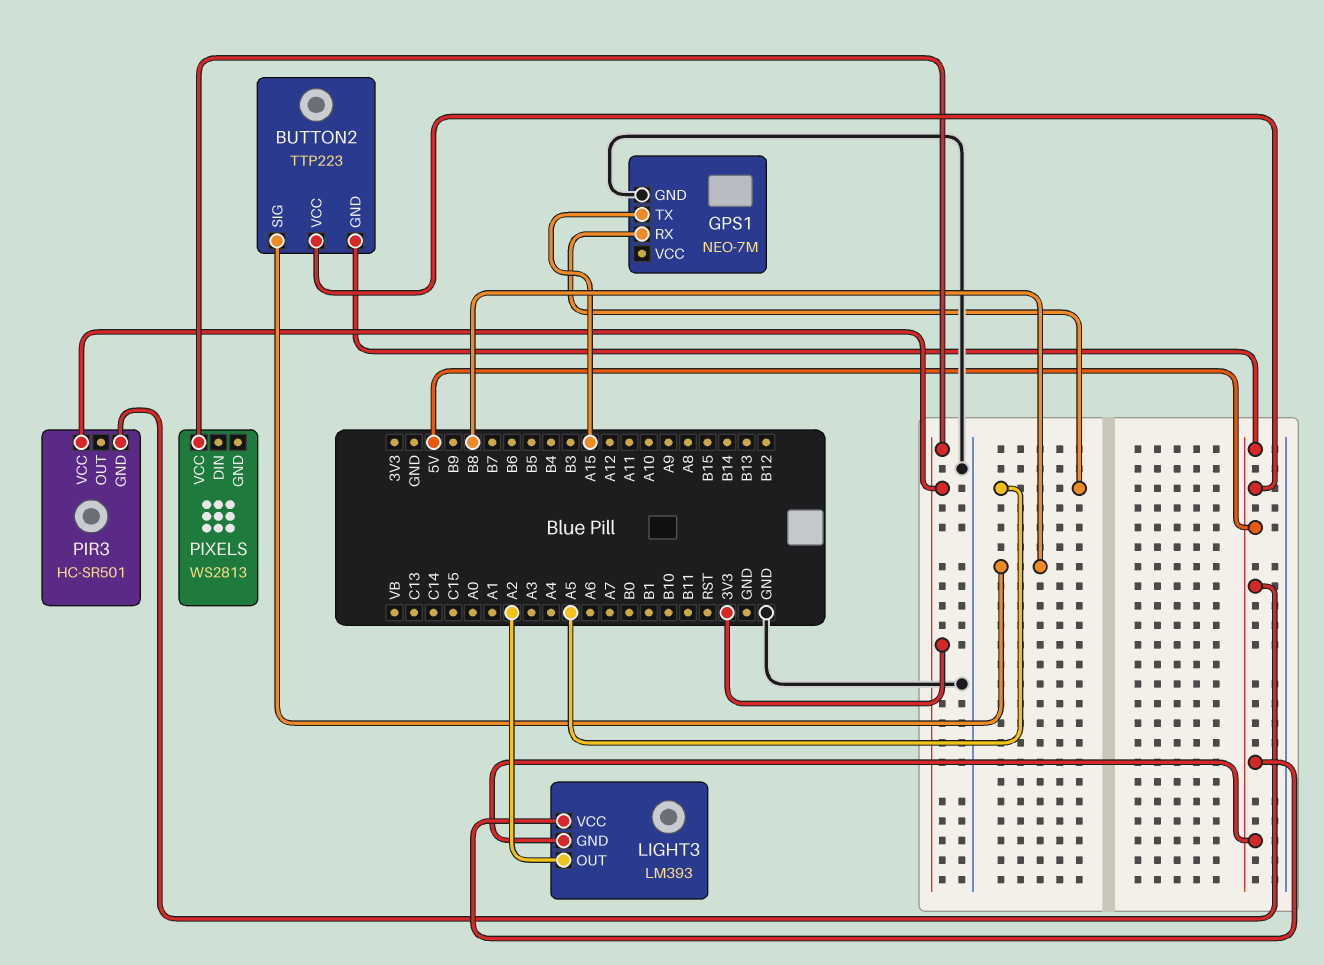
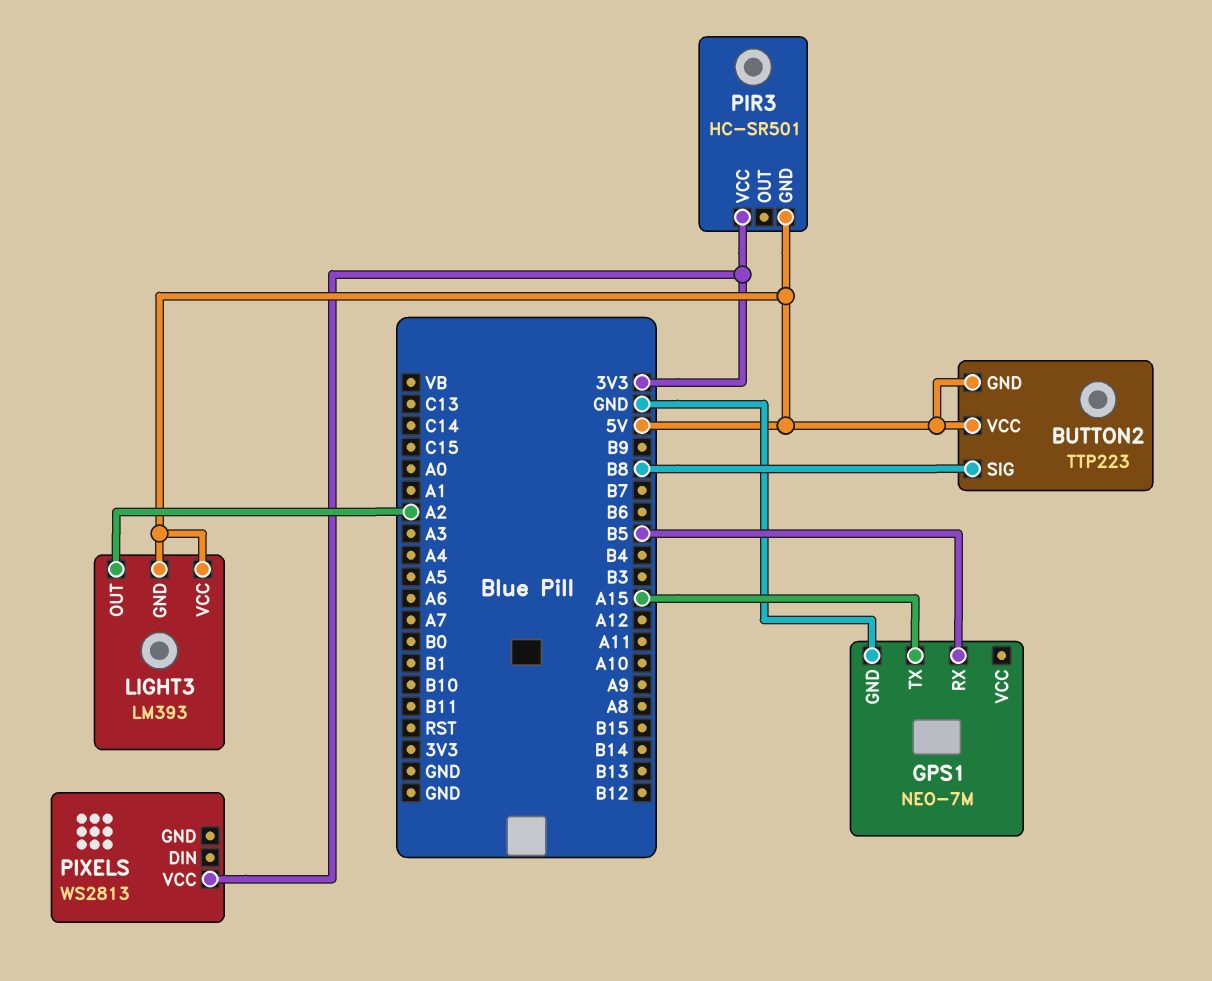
GPS1 pin RX: A5 -> B5

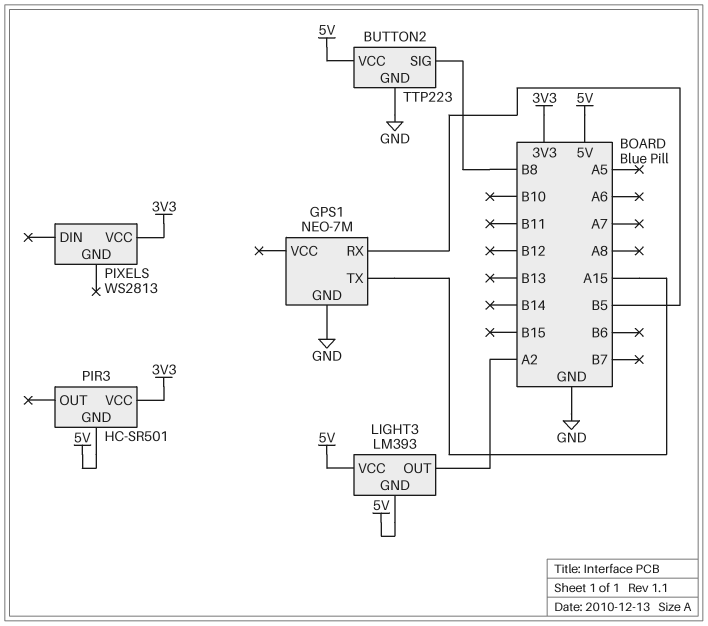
BUTTON2 pin GND: 5V -> GND

